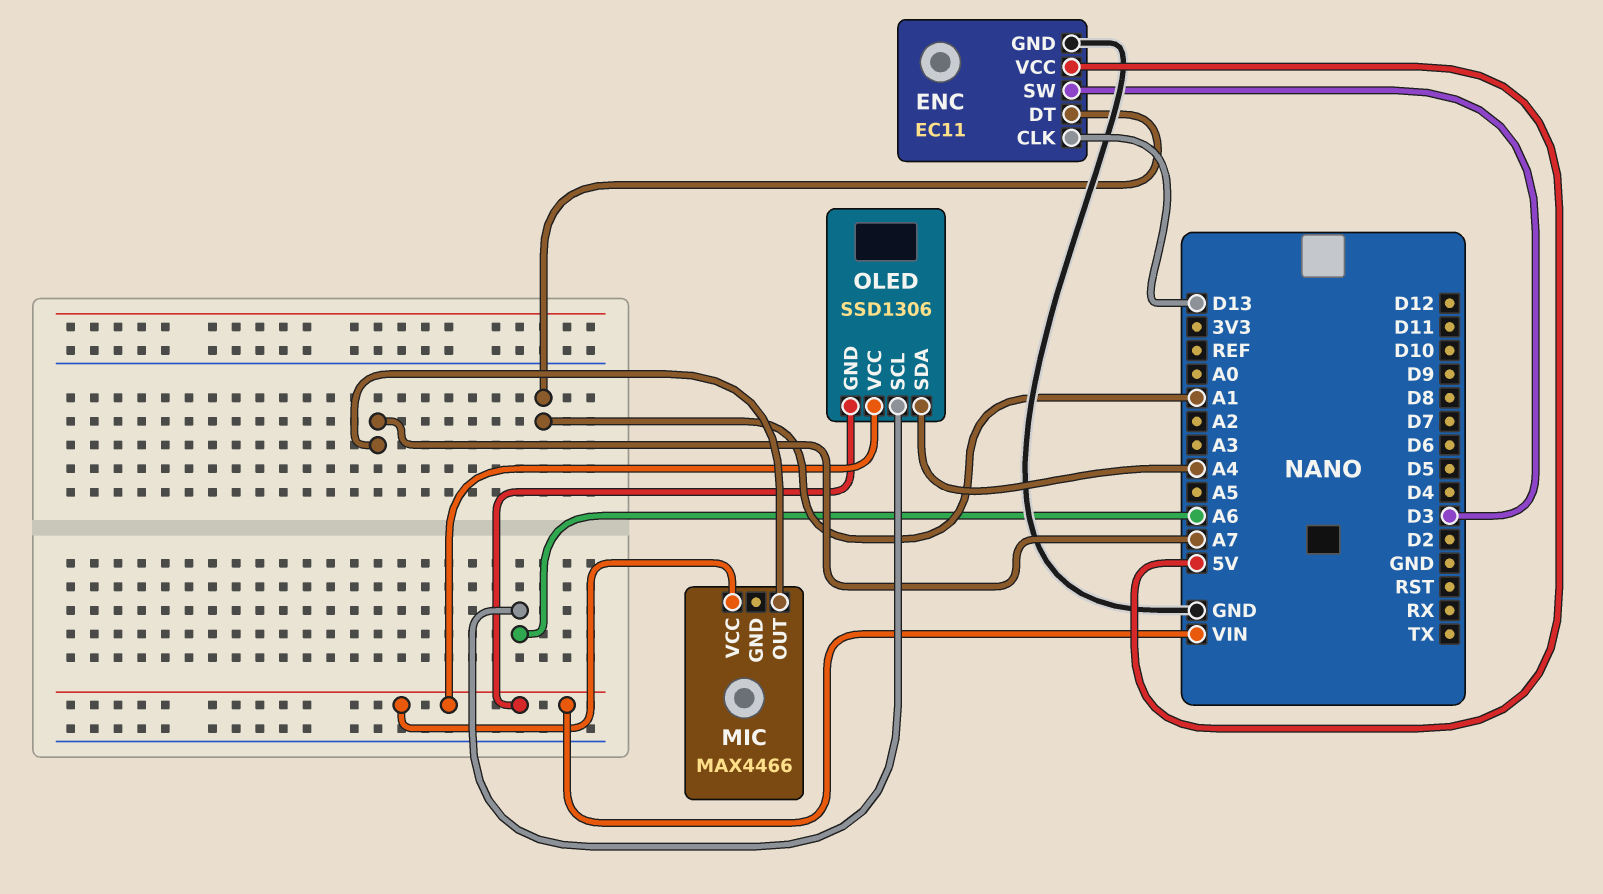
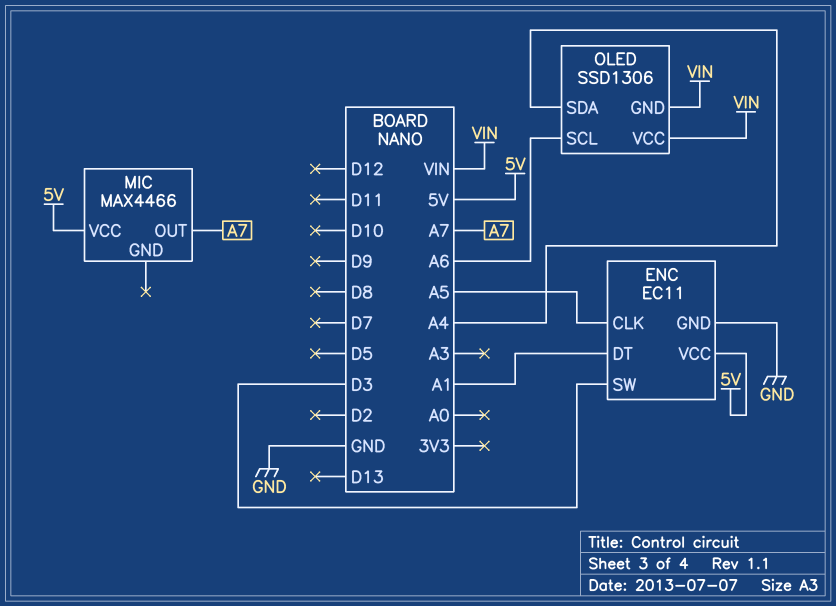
ENC pin CLK: D13 -> A5
MIC pin VCC: VIN -> 5V

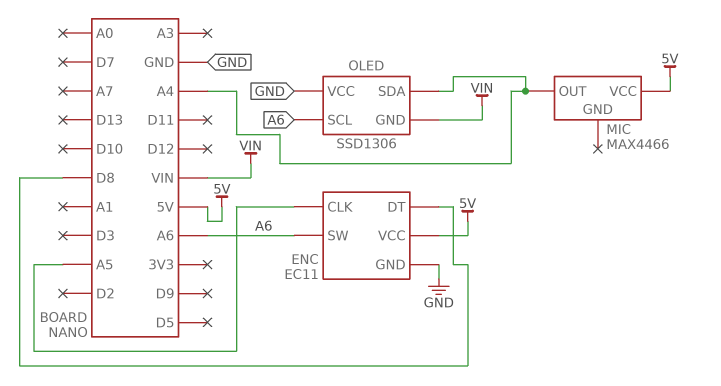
ENC pin DT: A1 -> D8
ENC pin SW: D3 -> A6
MIC pin OUT: A7 -> A4
OLED pin VCC: VIN -> GND

